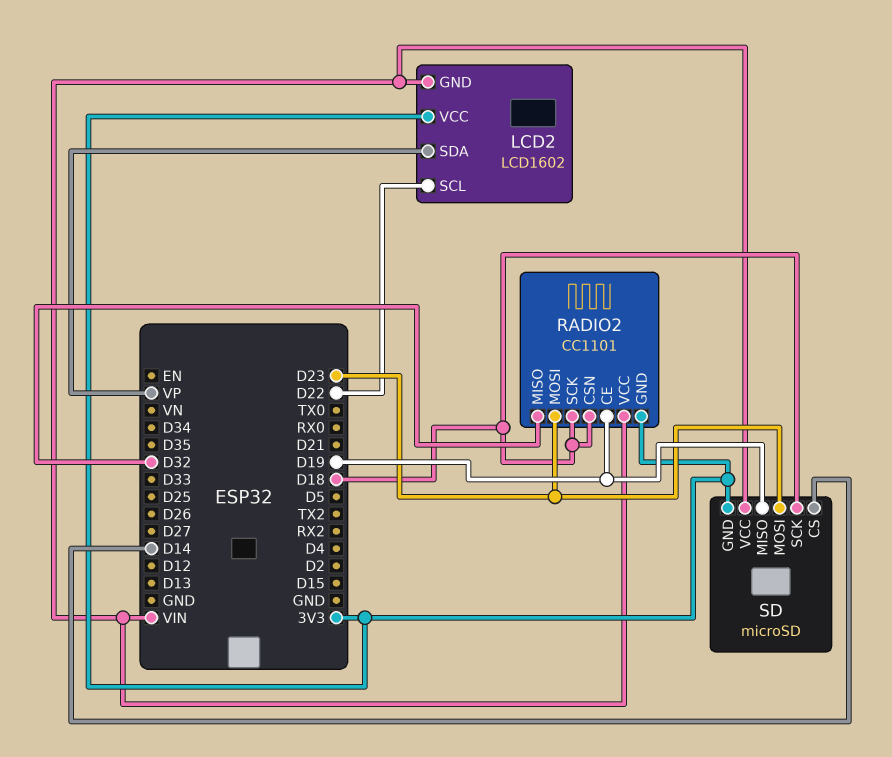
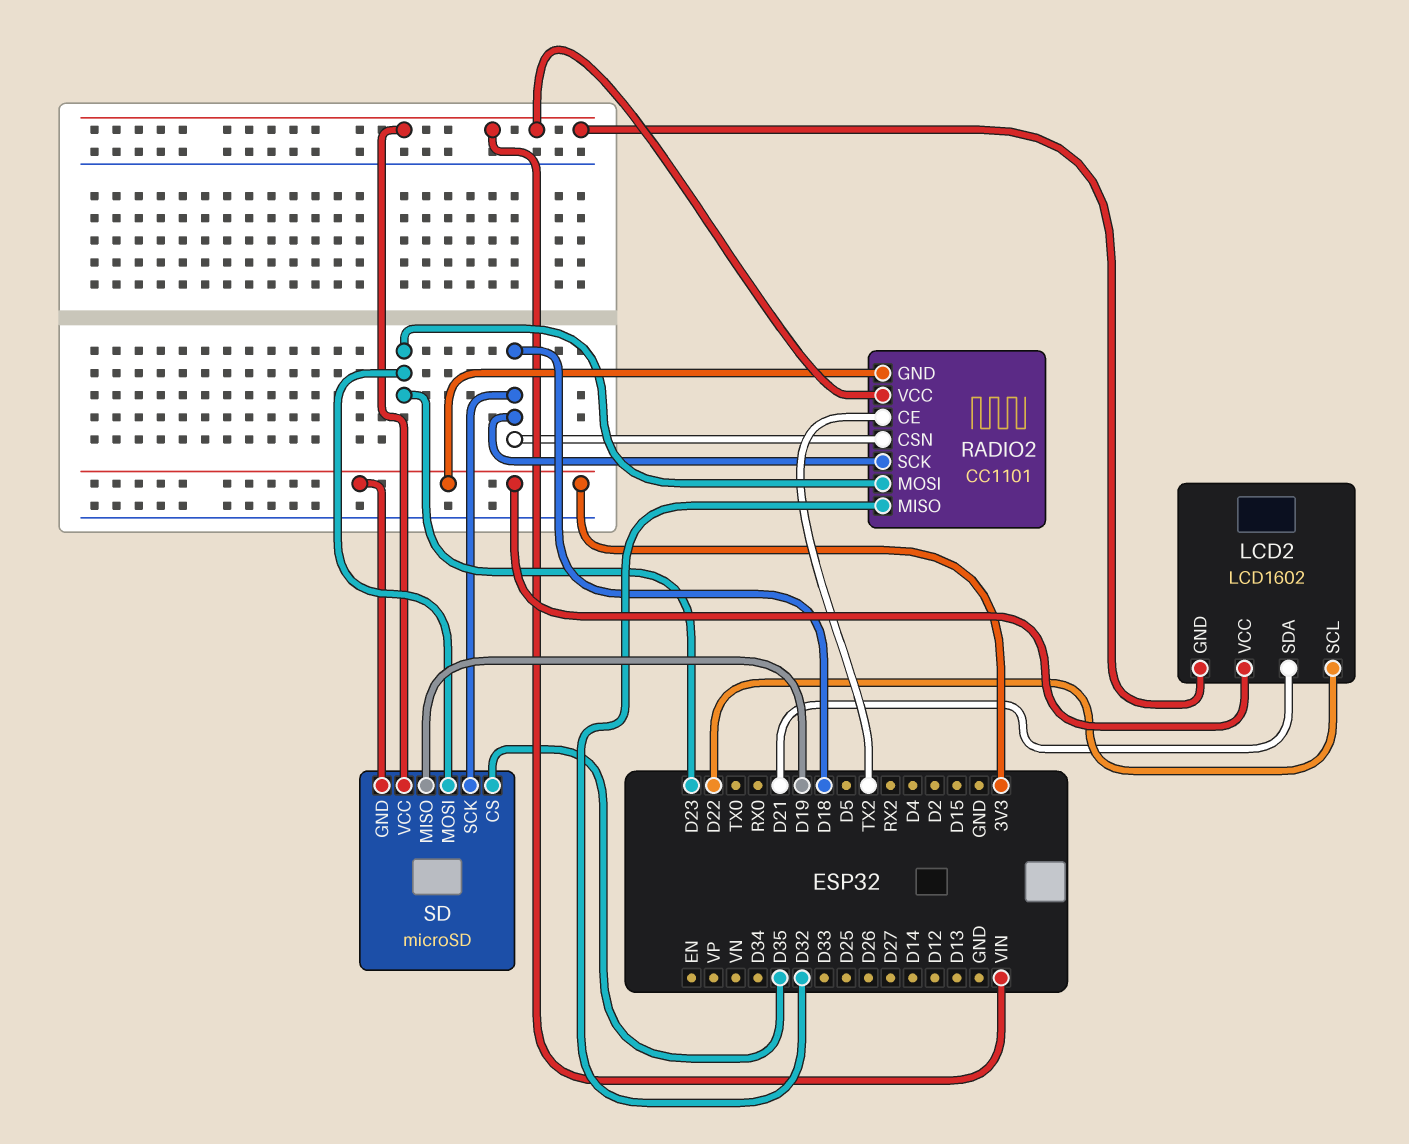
LCD2 pin SDA: VP -> D21
RADIO2 pin CE: D19 -> TX2
SD pin CS: D14 -> D35

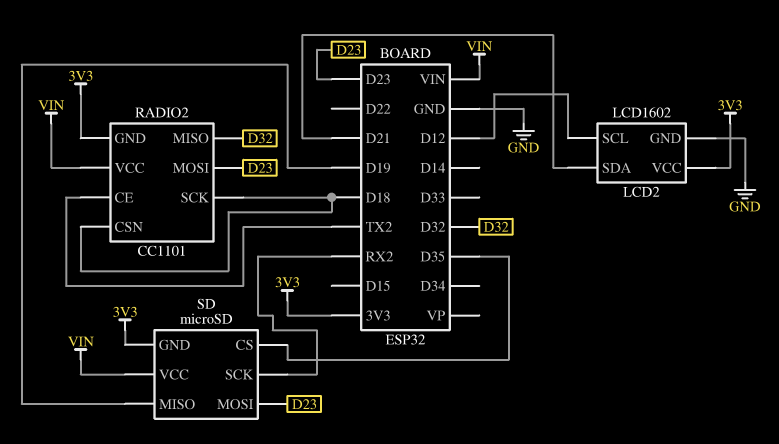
LCD2 pin GND: VIN -> GND
LCD2 pin SCL: D22 -> D12
SD pin SCK: D18 -> RX2

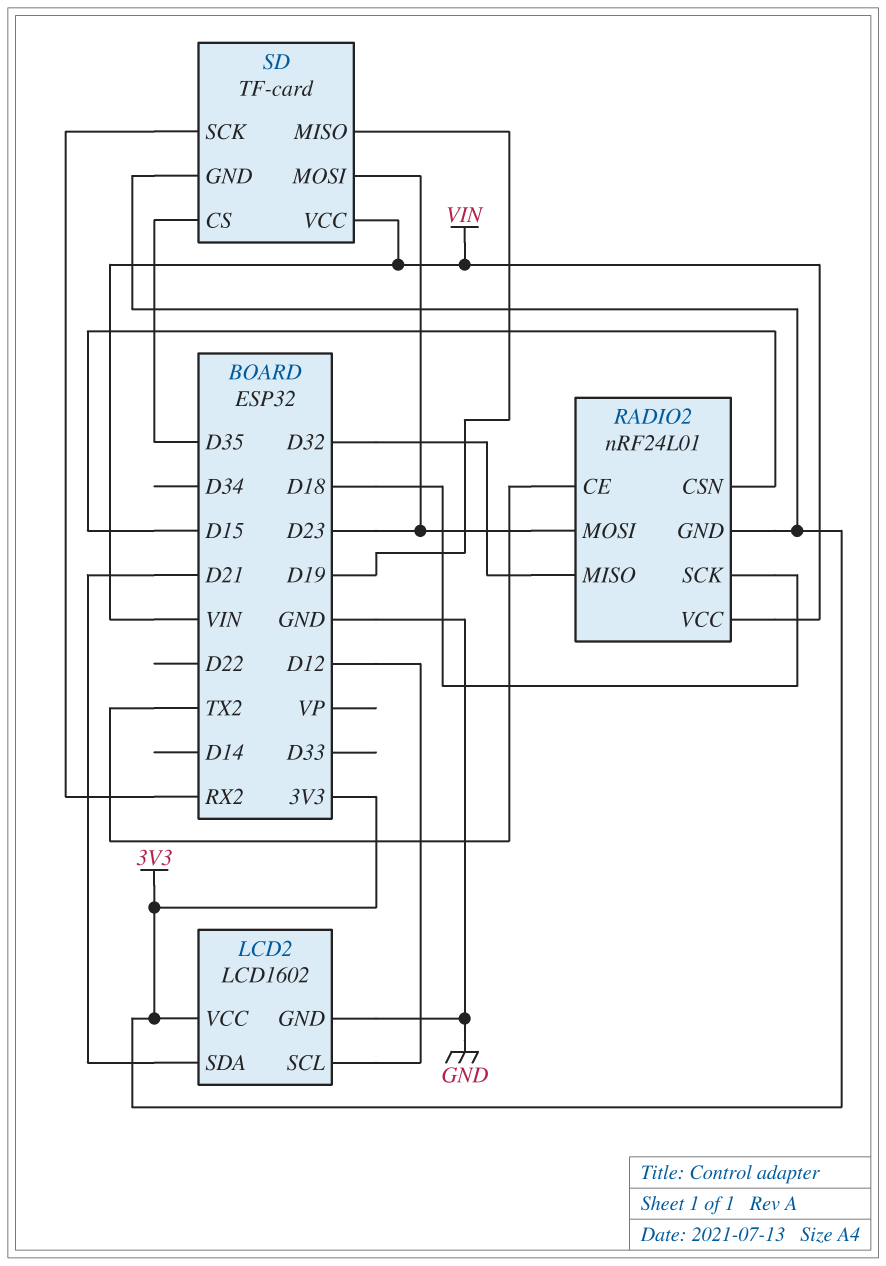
RADIO2: CC1101 -> nRF24L01
RADIO2 pin CSN: D18 -> D15
SD: microSD -> TF-card

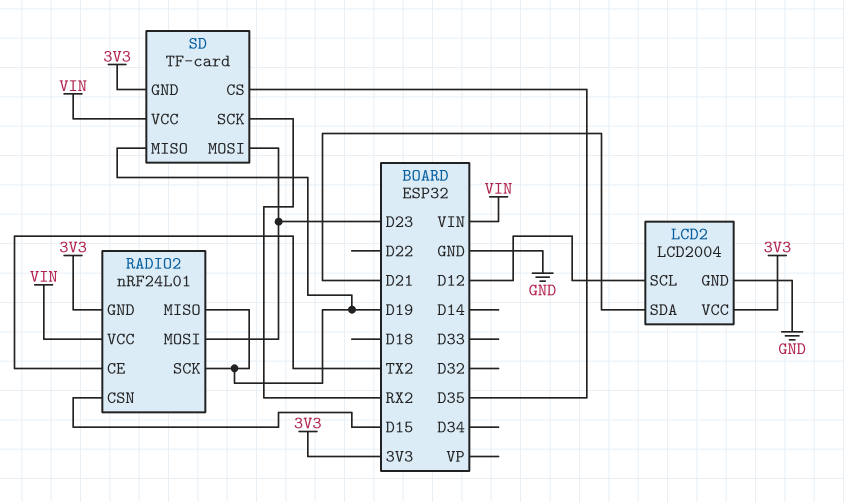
LCD2: LCD1602 -> LCD2004
RADIO2 pin MISO: D32 -> D19
RADIO2 pin SCK: D18 -> D19

